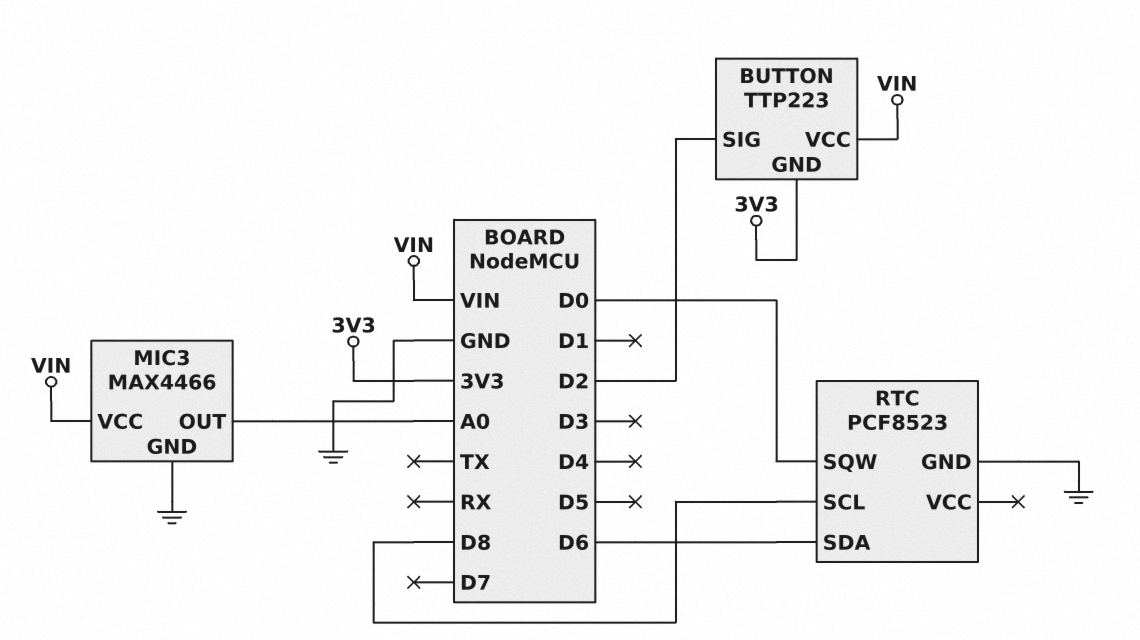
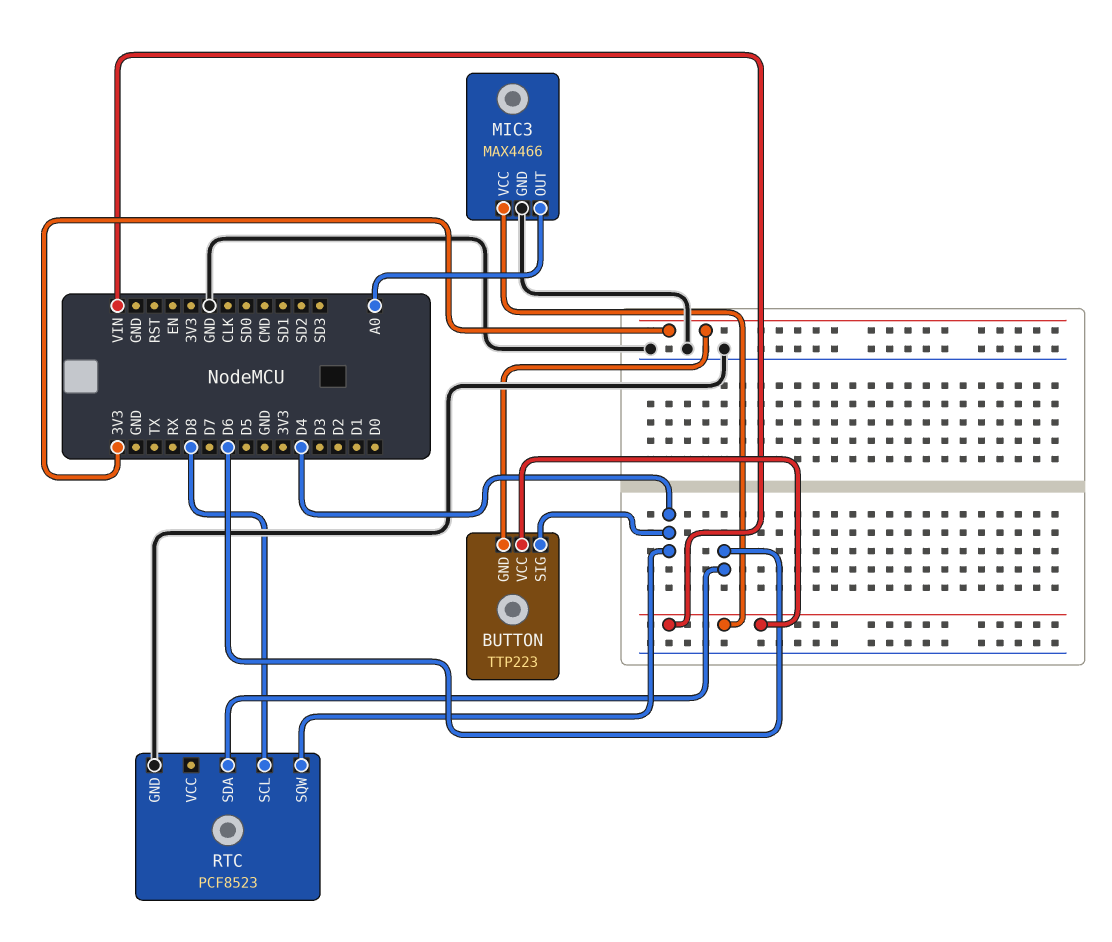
BUTTON pin SIG: D2 -> D4
RTC pin SQW: D0 -> D4

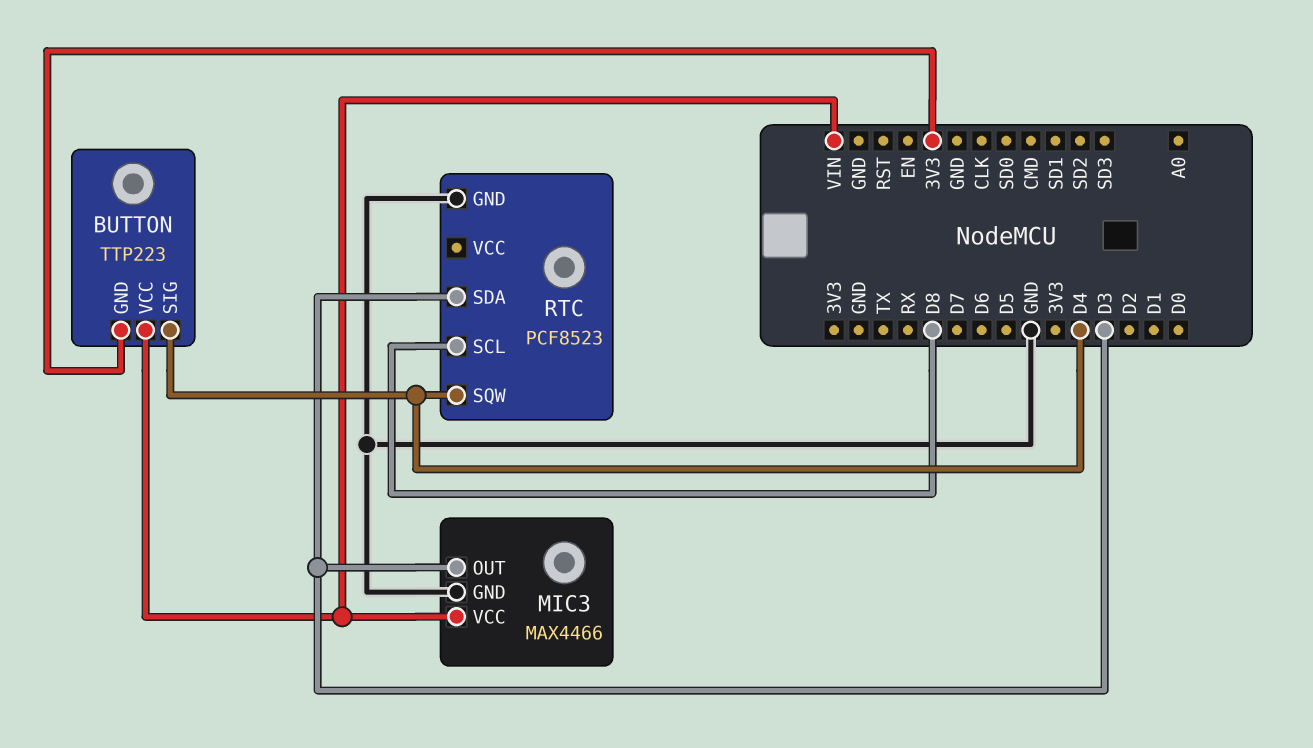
MIC3 pin OUT: A0 -> D3
RTC pin SDA: D6 -> D3

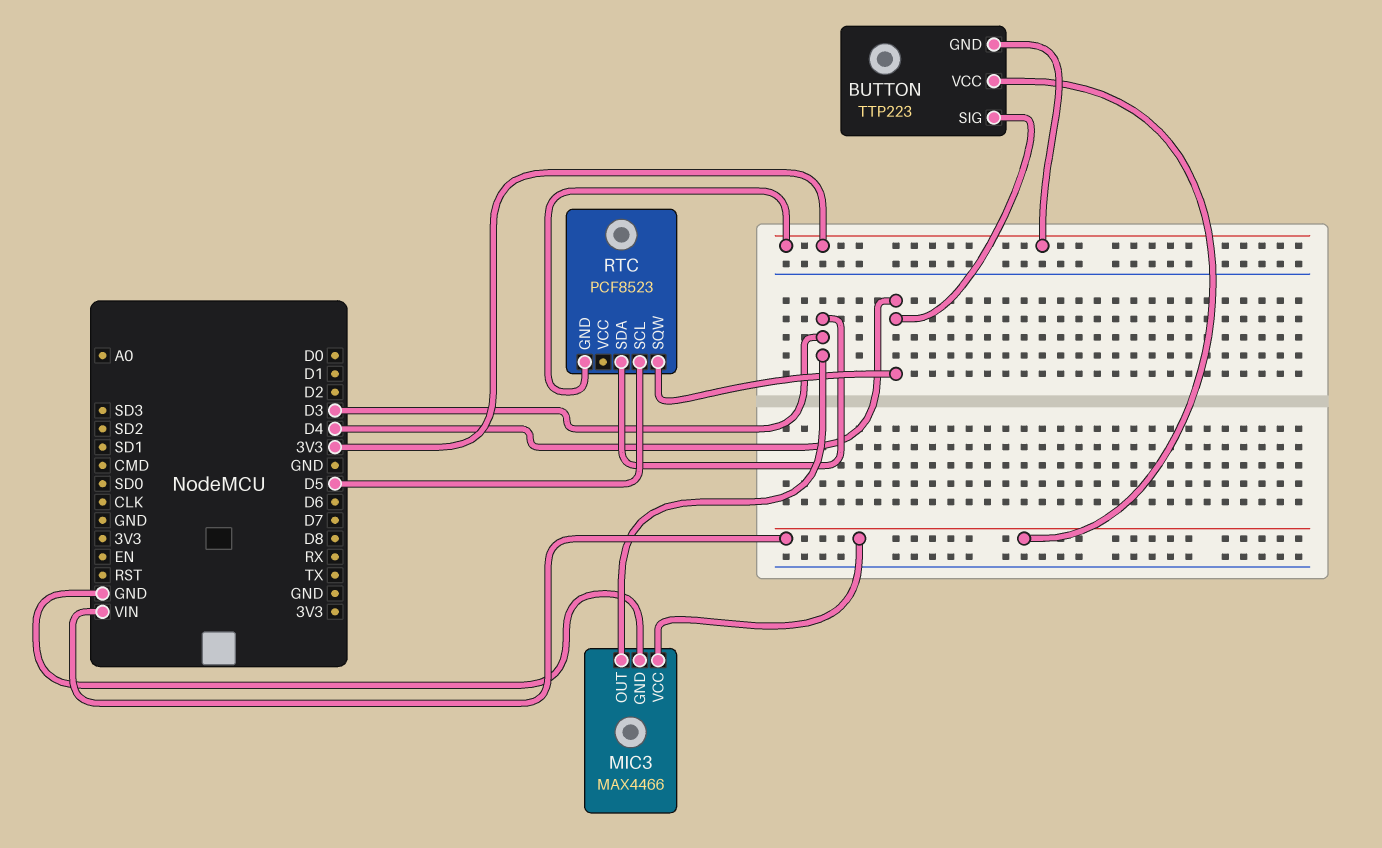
RTC pin GND: GND -> 3V3
RTC pin SCL: D8 -> D5

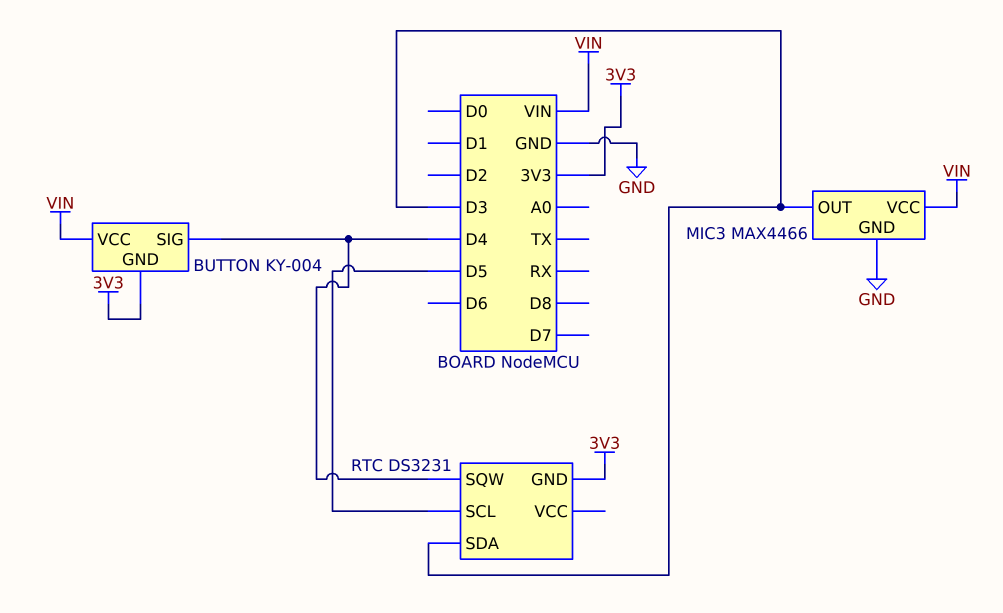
BUTTON: TTP223 -> KY-004
RTC: PCF8523 -> DS3231

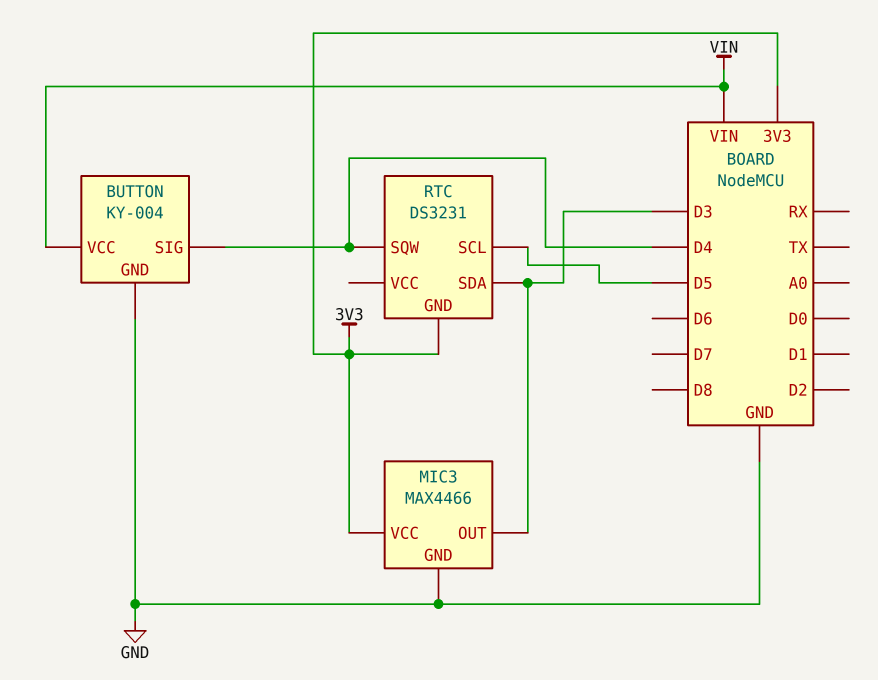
BUTTON pin GND: 3V3 -> GND
MIC3 pin VCC: VIN -> 3V3

